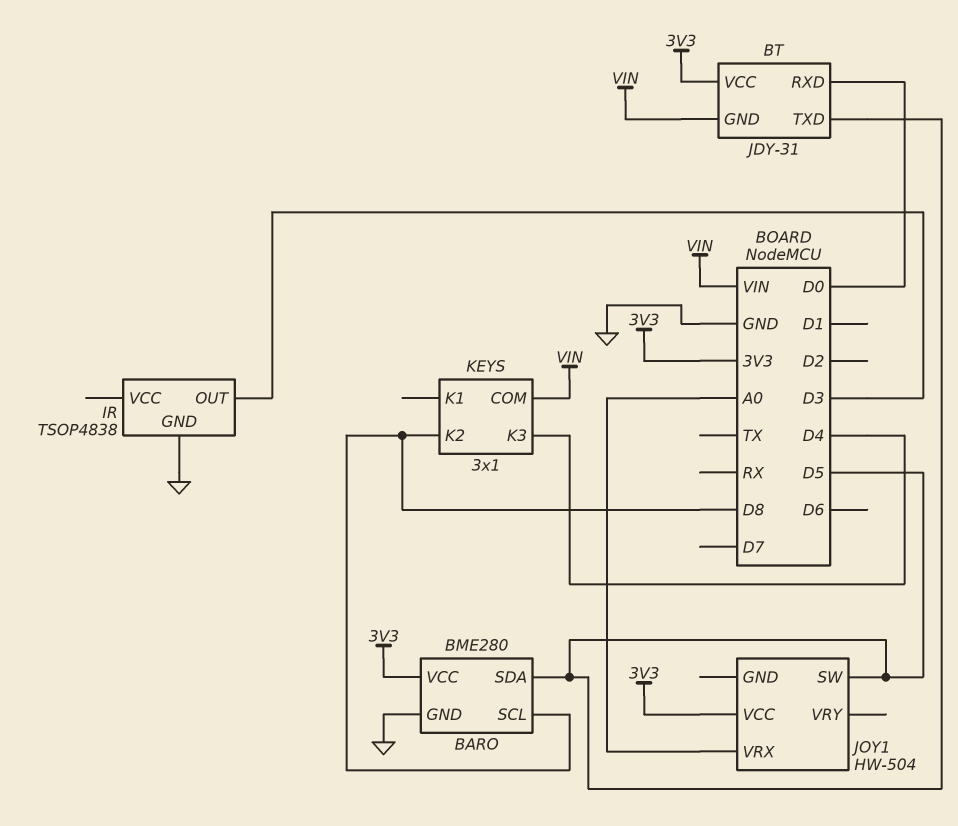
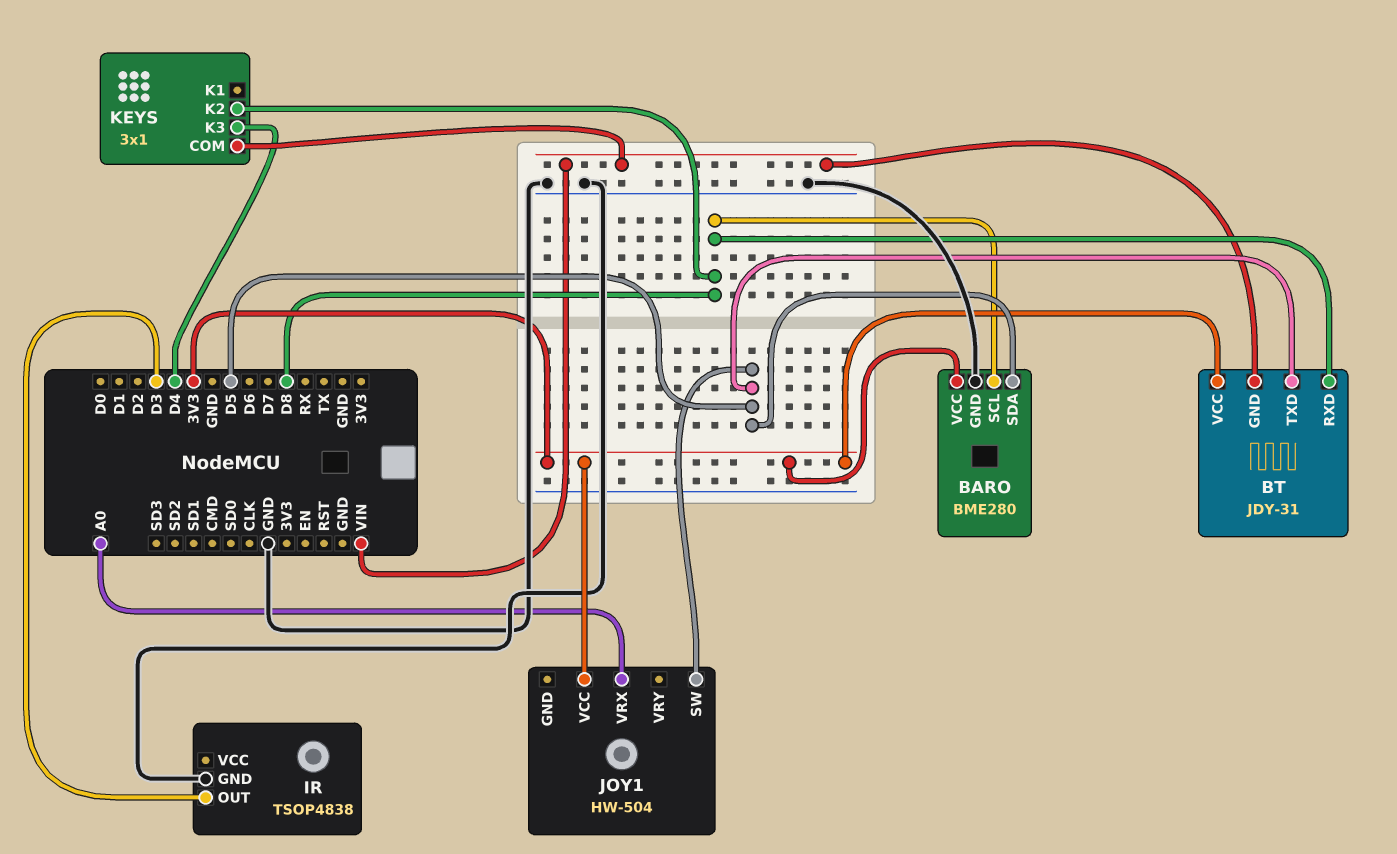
BT pin RXD: D0 -> D8

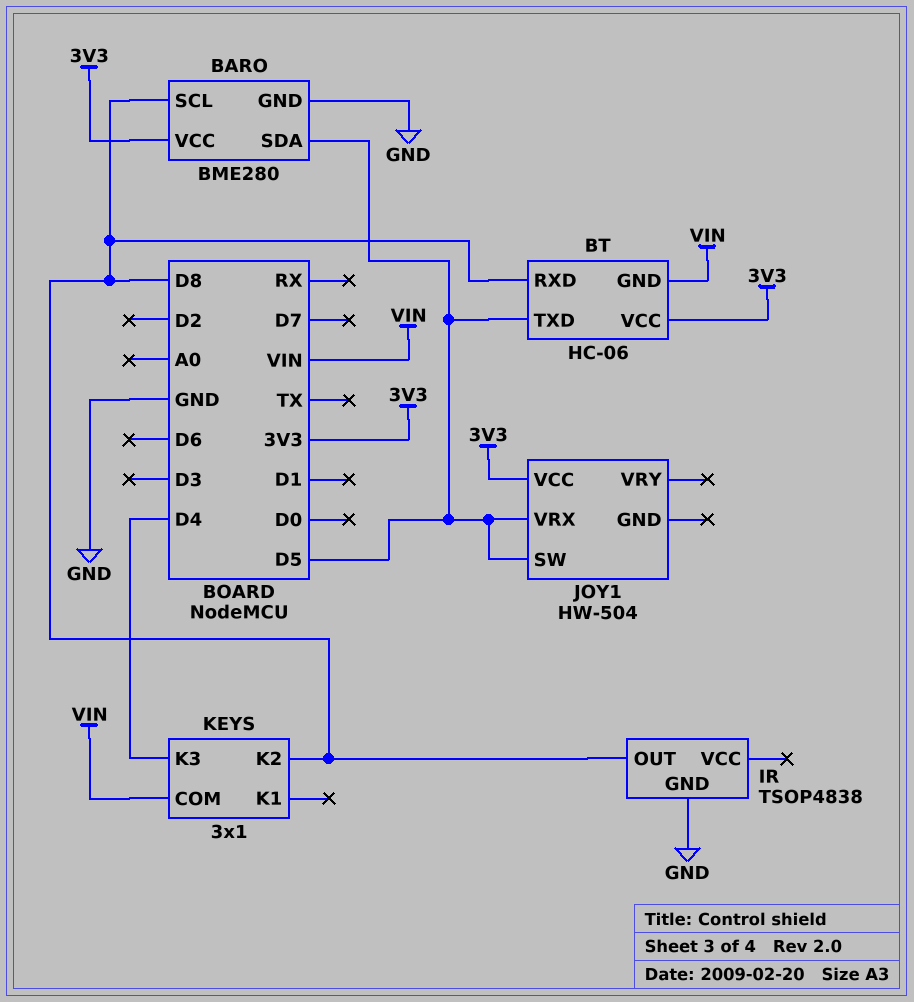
BT: JDY-31 -> HC-06
IR pin OUT: D3 -> D8
JOY1 pin VRX: A0 -> D5

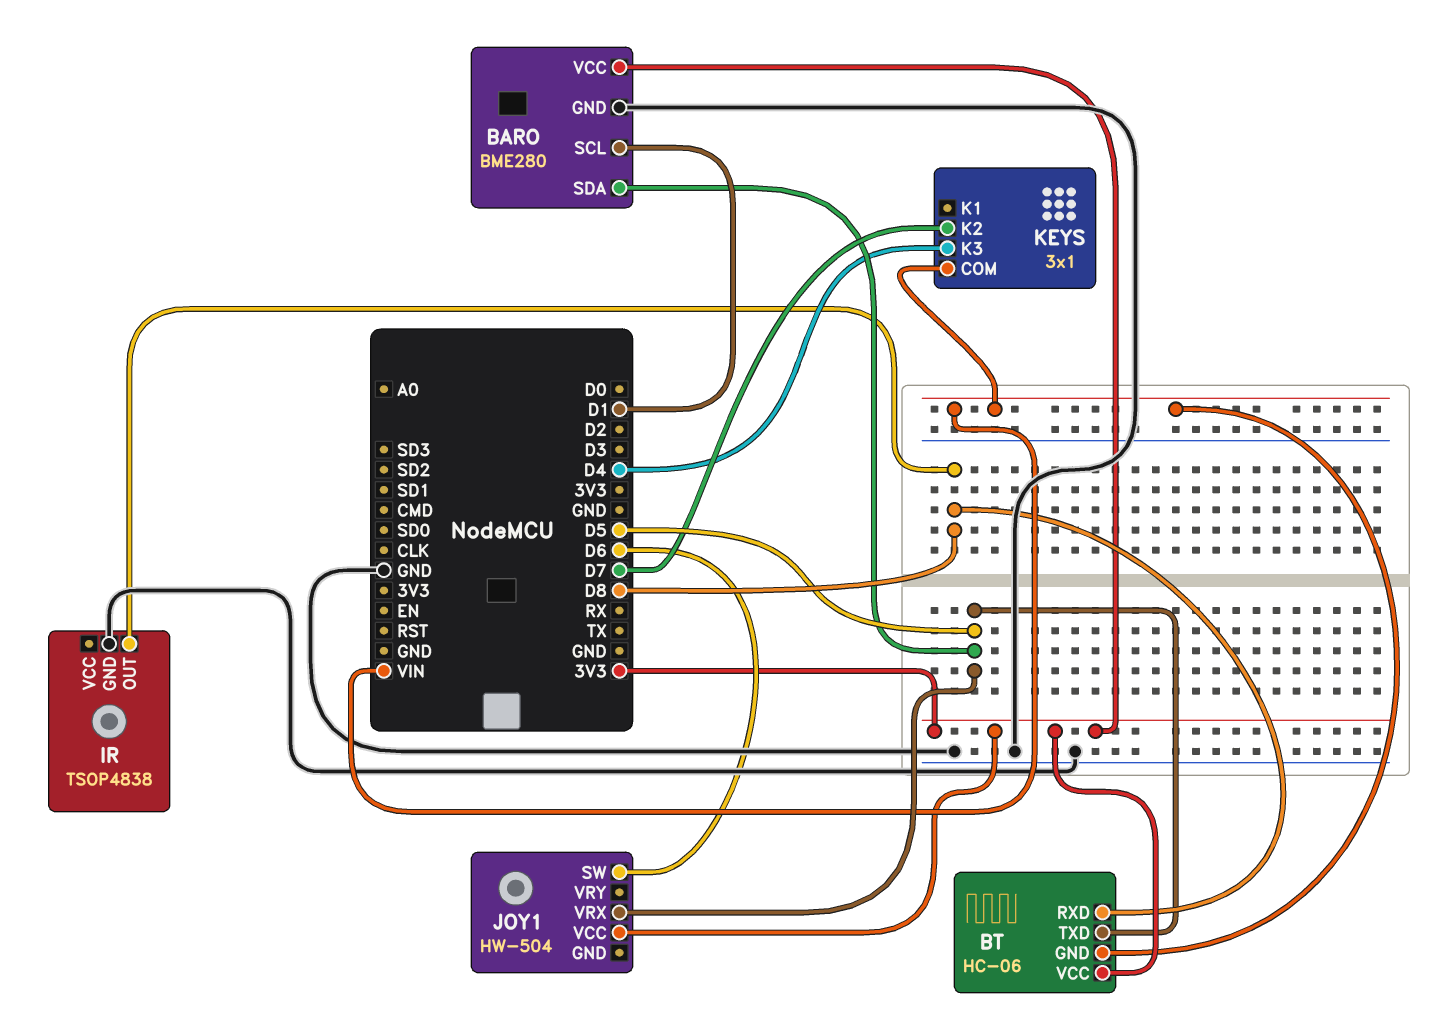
BARO pin SCL: D8 -> D1
JOY1 pin SW: D5 -> D6
KEYS pin K2: D8 -> D7

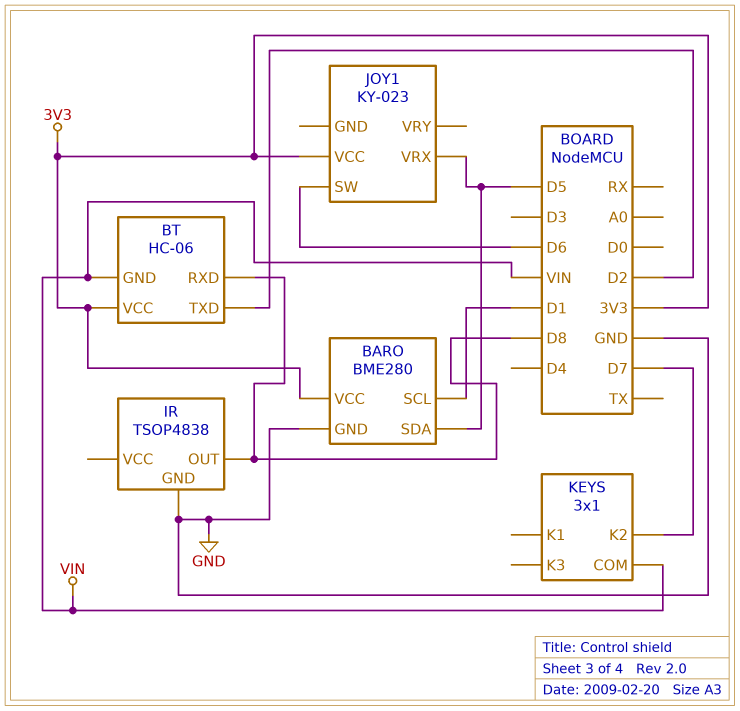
BT pin TXD: D5 -> D2
JOY1: HW-504 -> KY-023
KEYS pin K3: D4 -> none

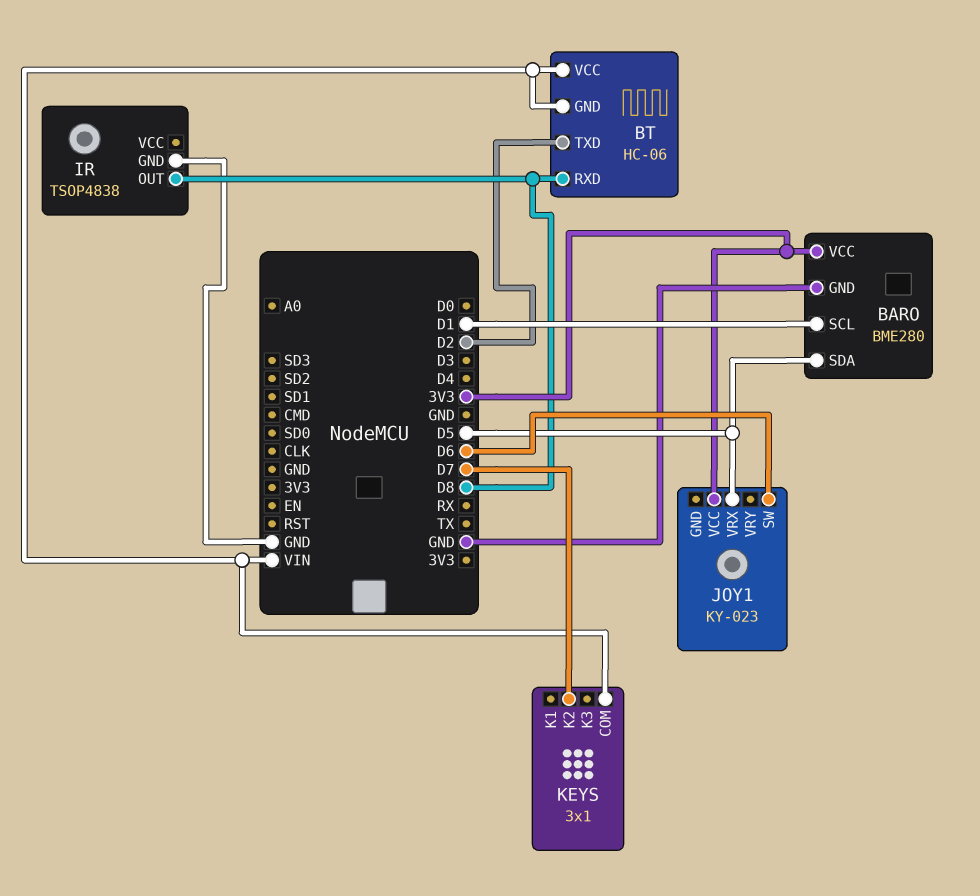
BT pin VCC: 3V3 -> VIN

